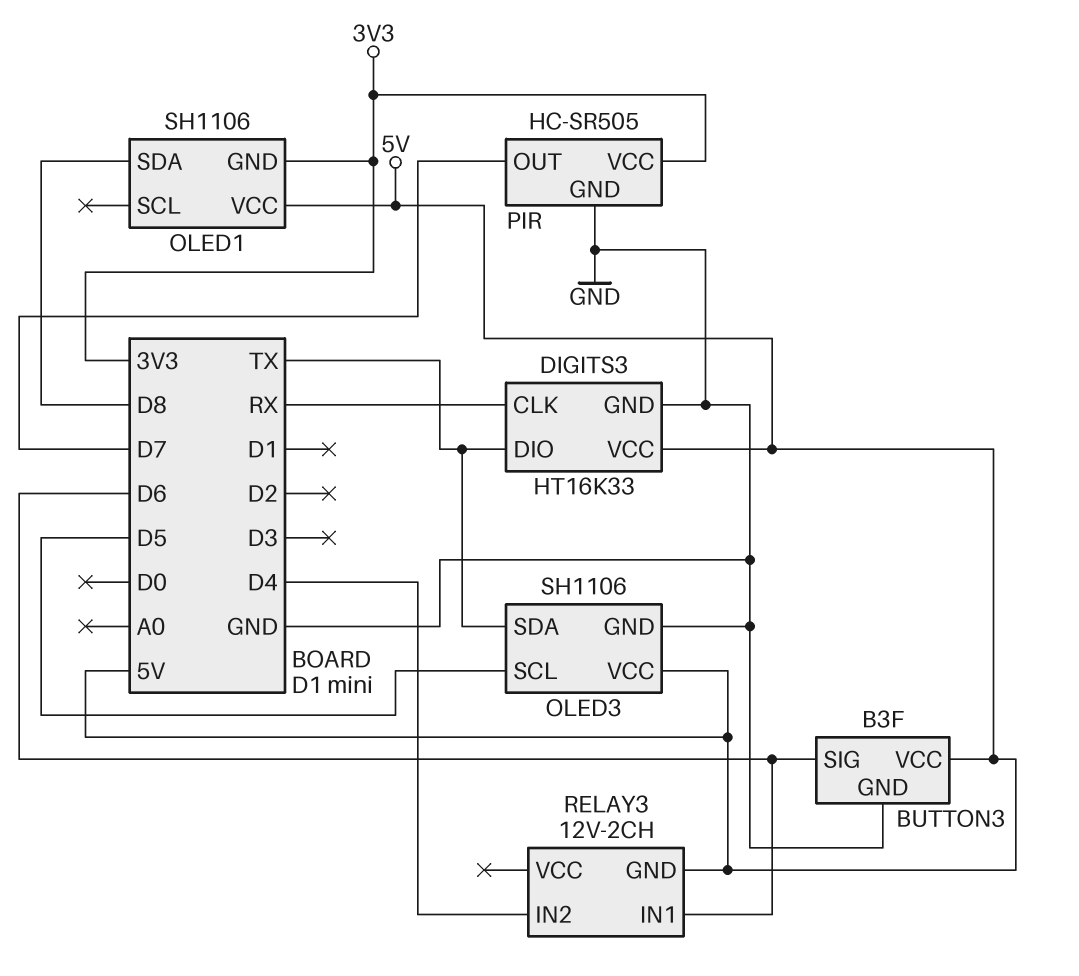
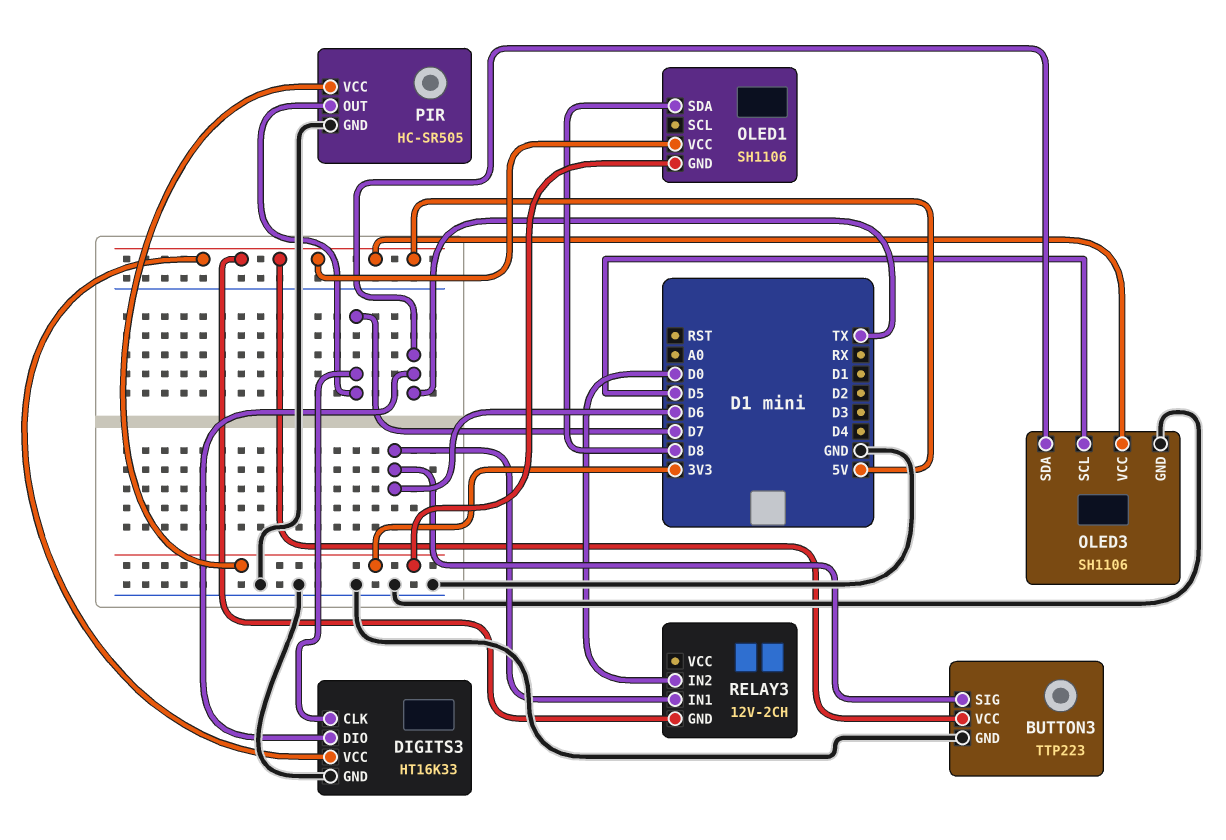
BUTTON3: B3F -> TTP223
DIGITS3 pin CLK: RX -> D7
RELAY3 pin IN2: D4 -> D0

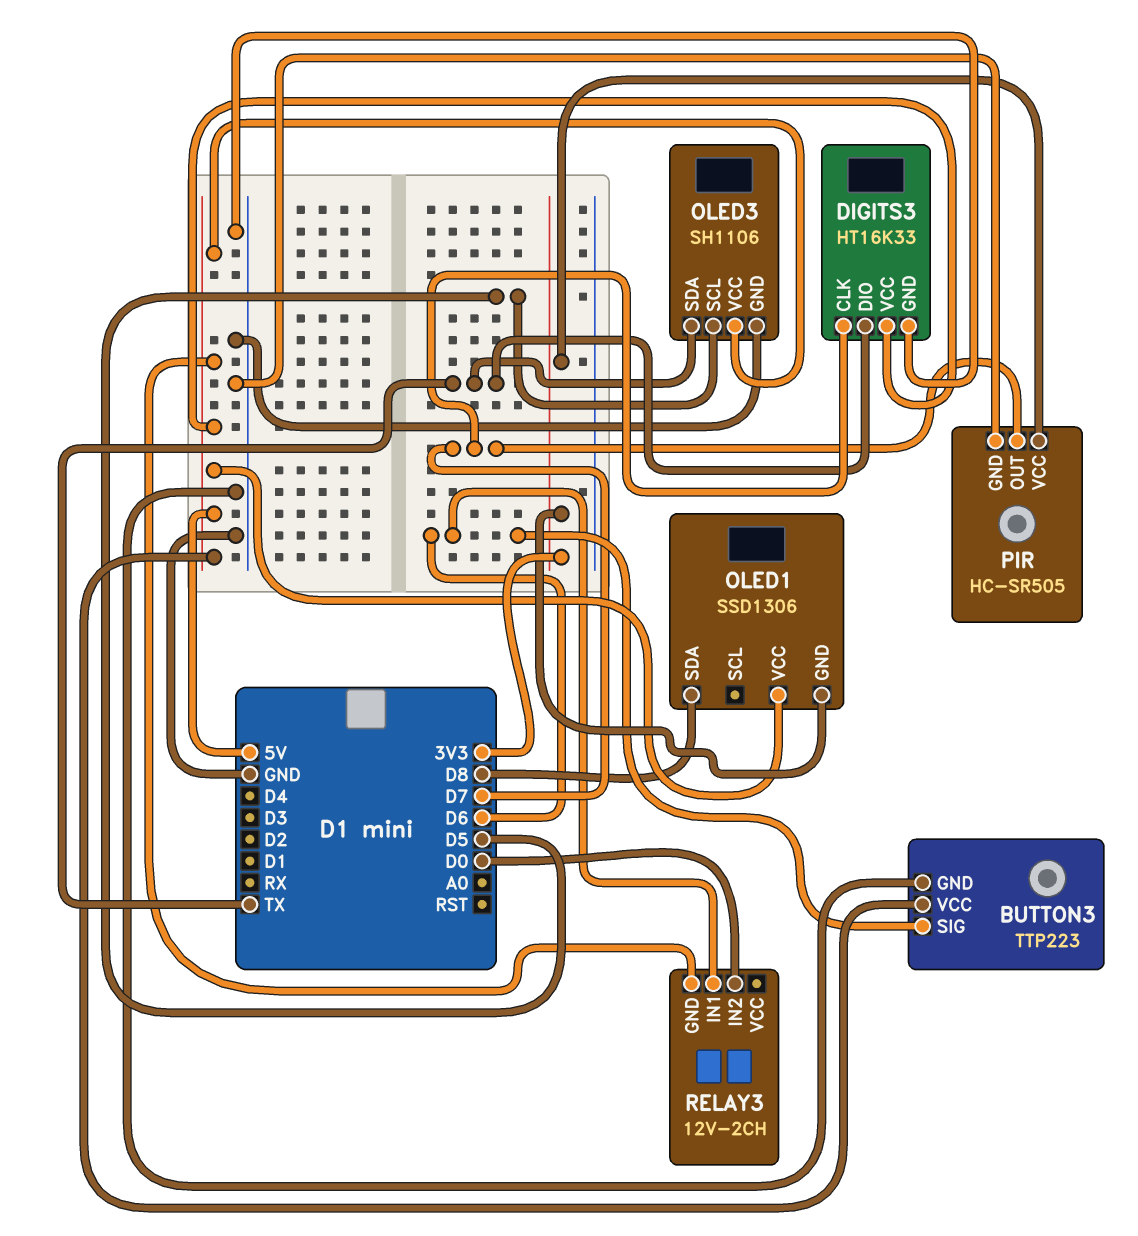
OLED1: SH1106 -> SSD1306

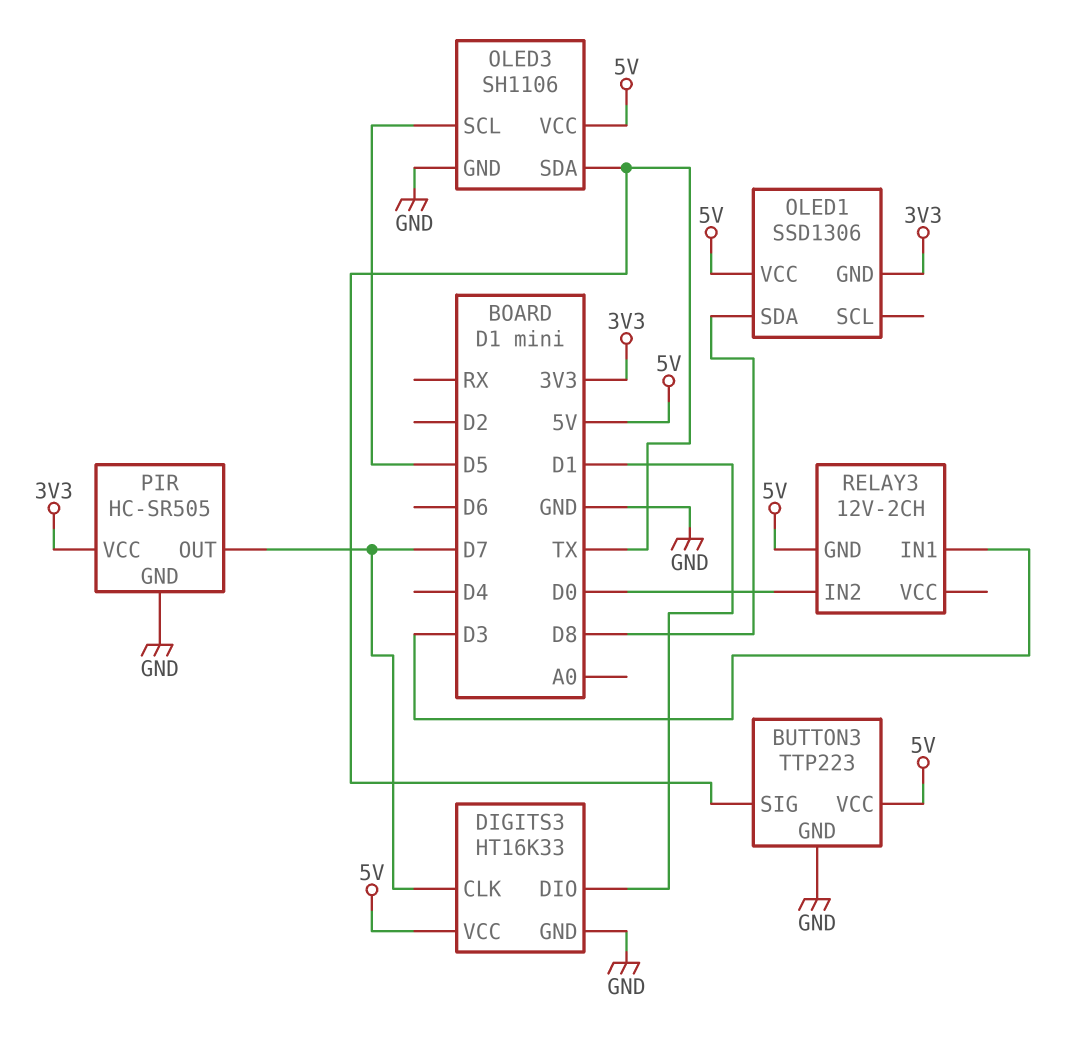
BUTTON3 pin SIG: D6 -> TX
DIGITS3 pin DIO: TX -> D1
RELAY3 pin IN1: D6 -> D3

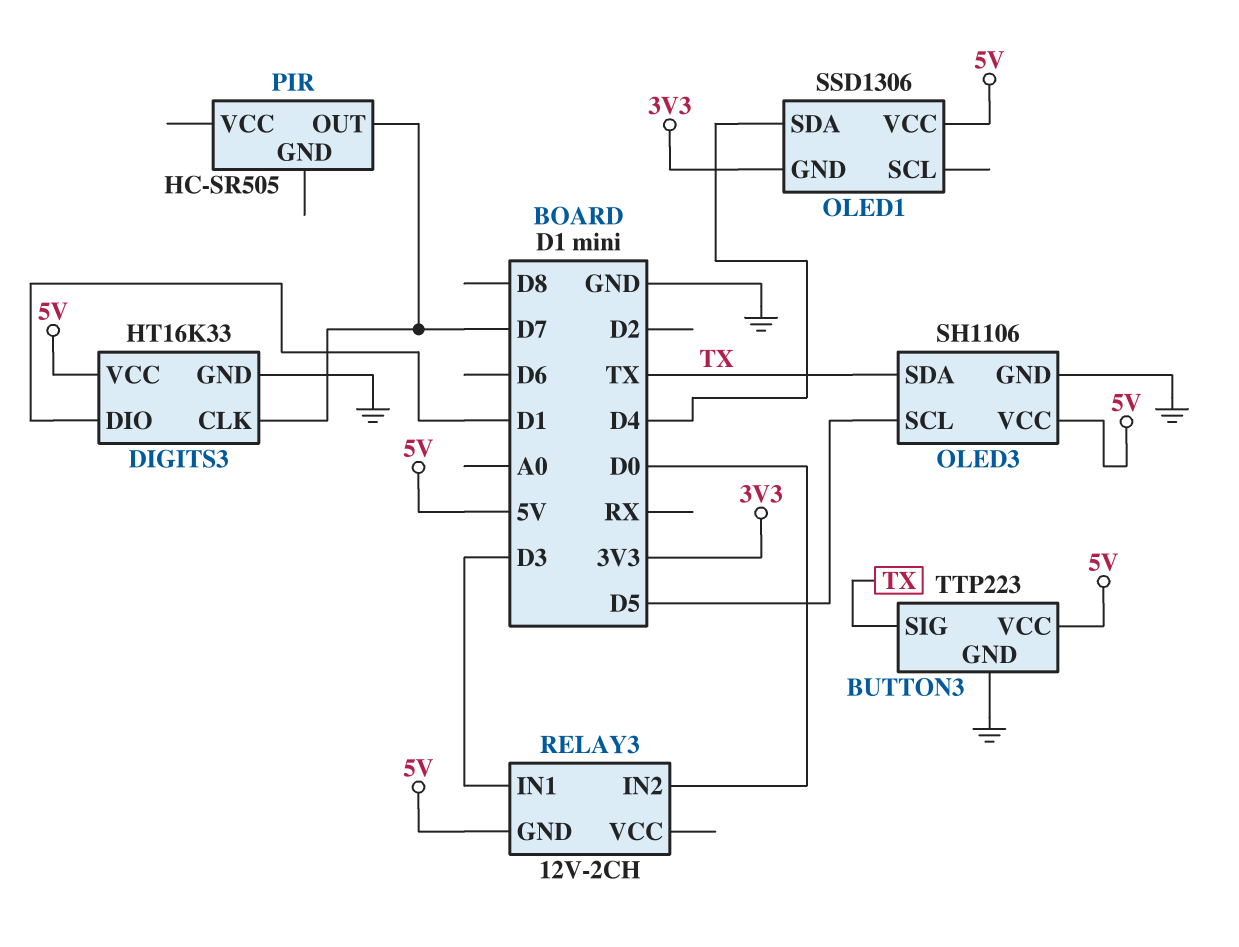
OLED1 pin SDA: D8 -> D4
PIR pin GND: GND -> none
PIR pin VCC: 3V3 -> none

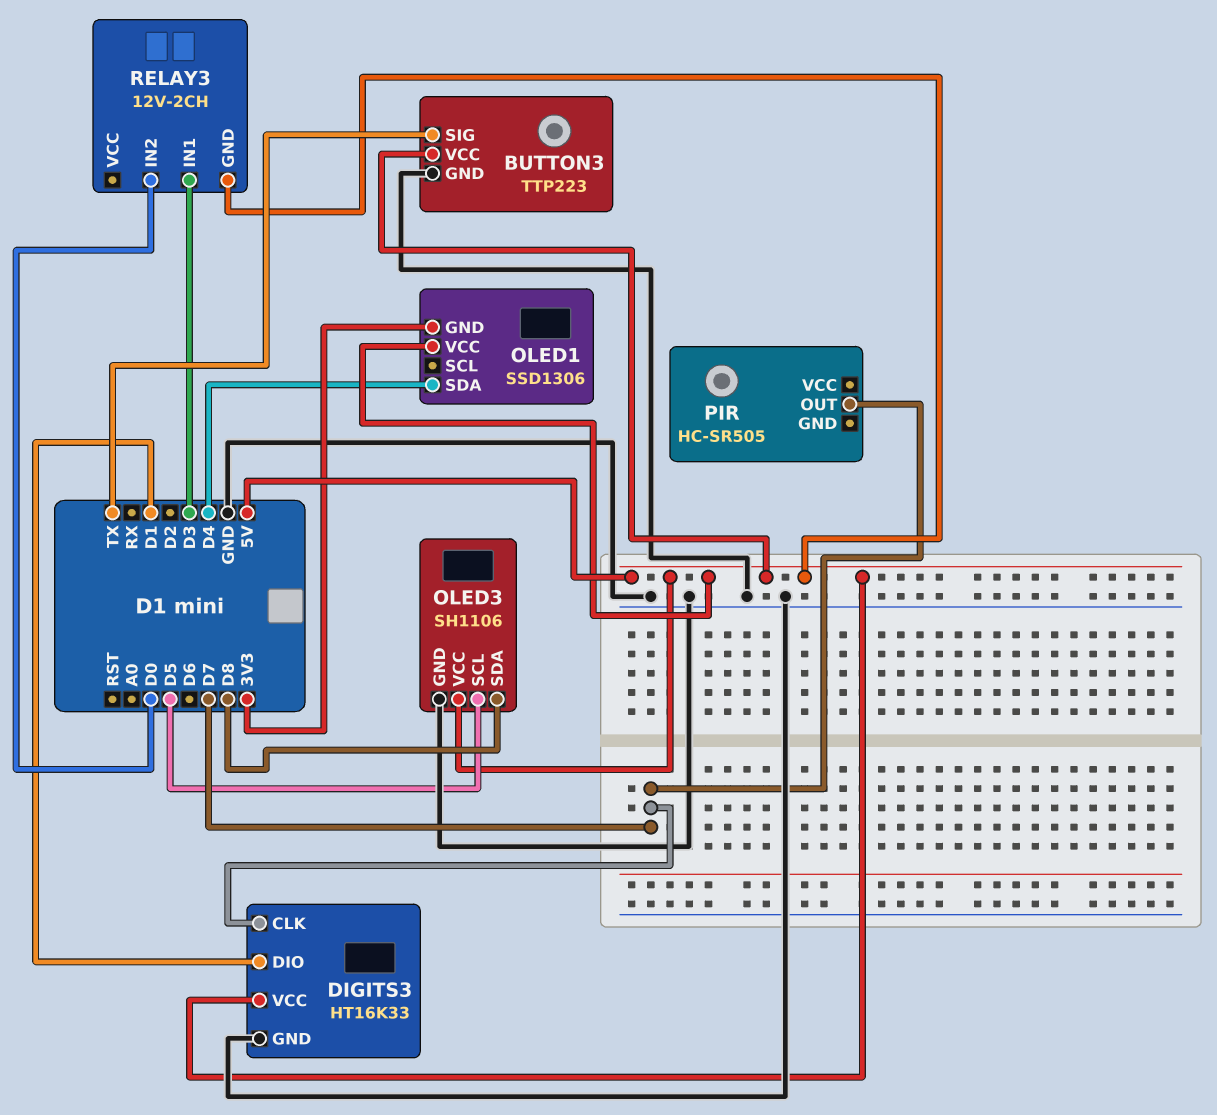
OLED3 pin SDA: TX -> D8

